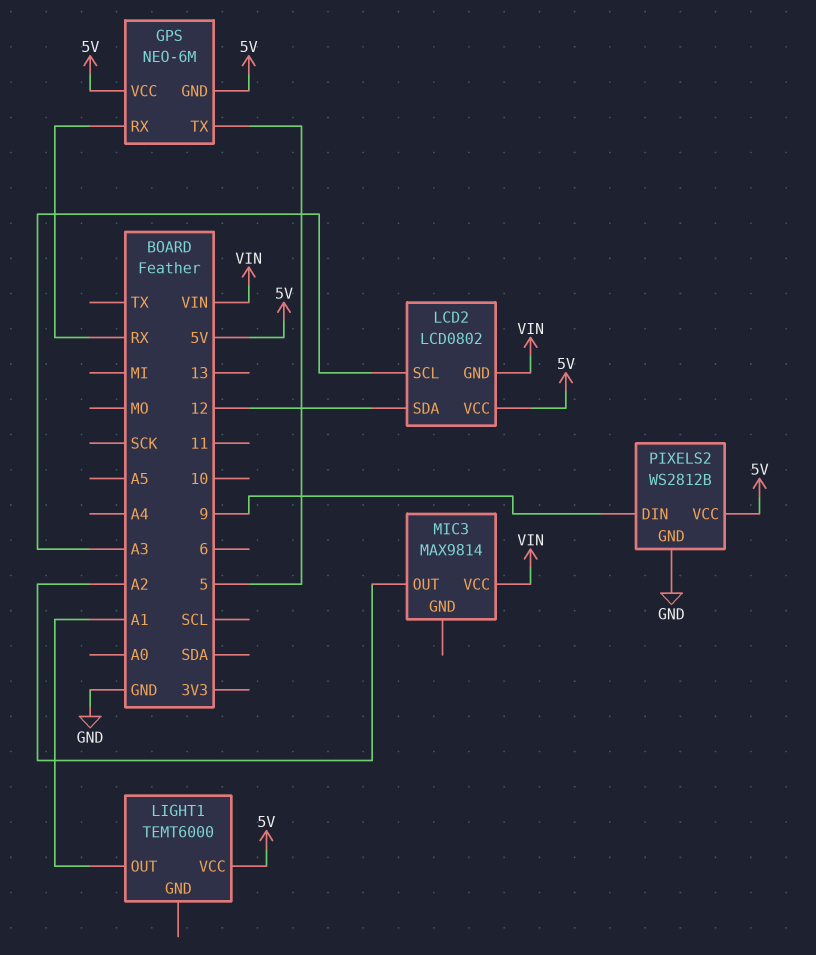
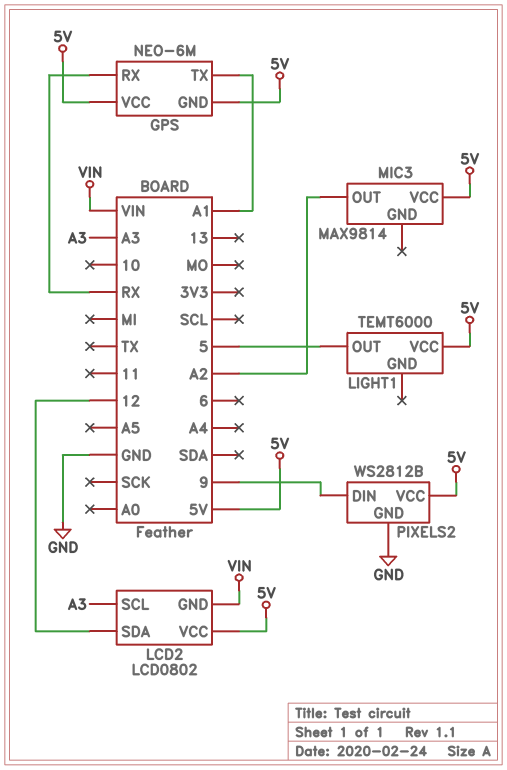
GPS pin TX: 5 -> A1
LIGHT1 pin OUT: A1 -> 5
MIC3 pin VCC: VIN -> 5V

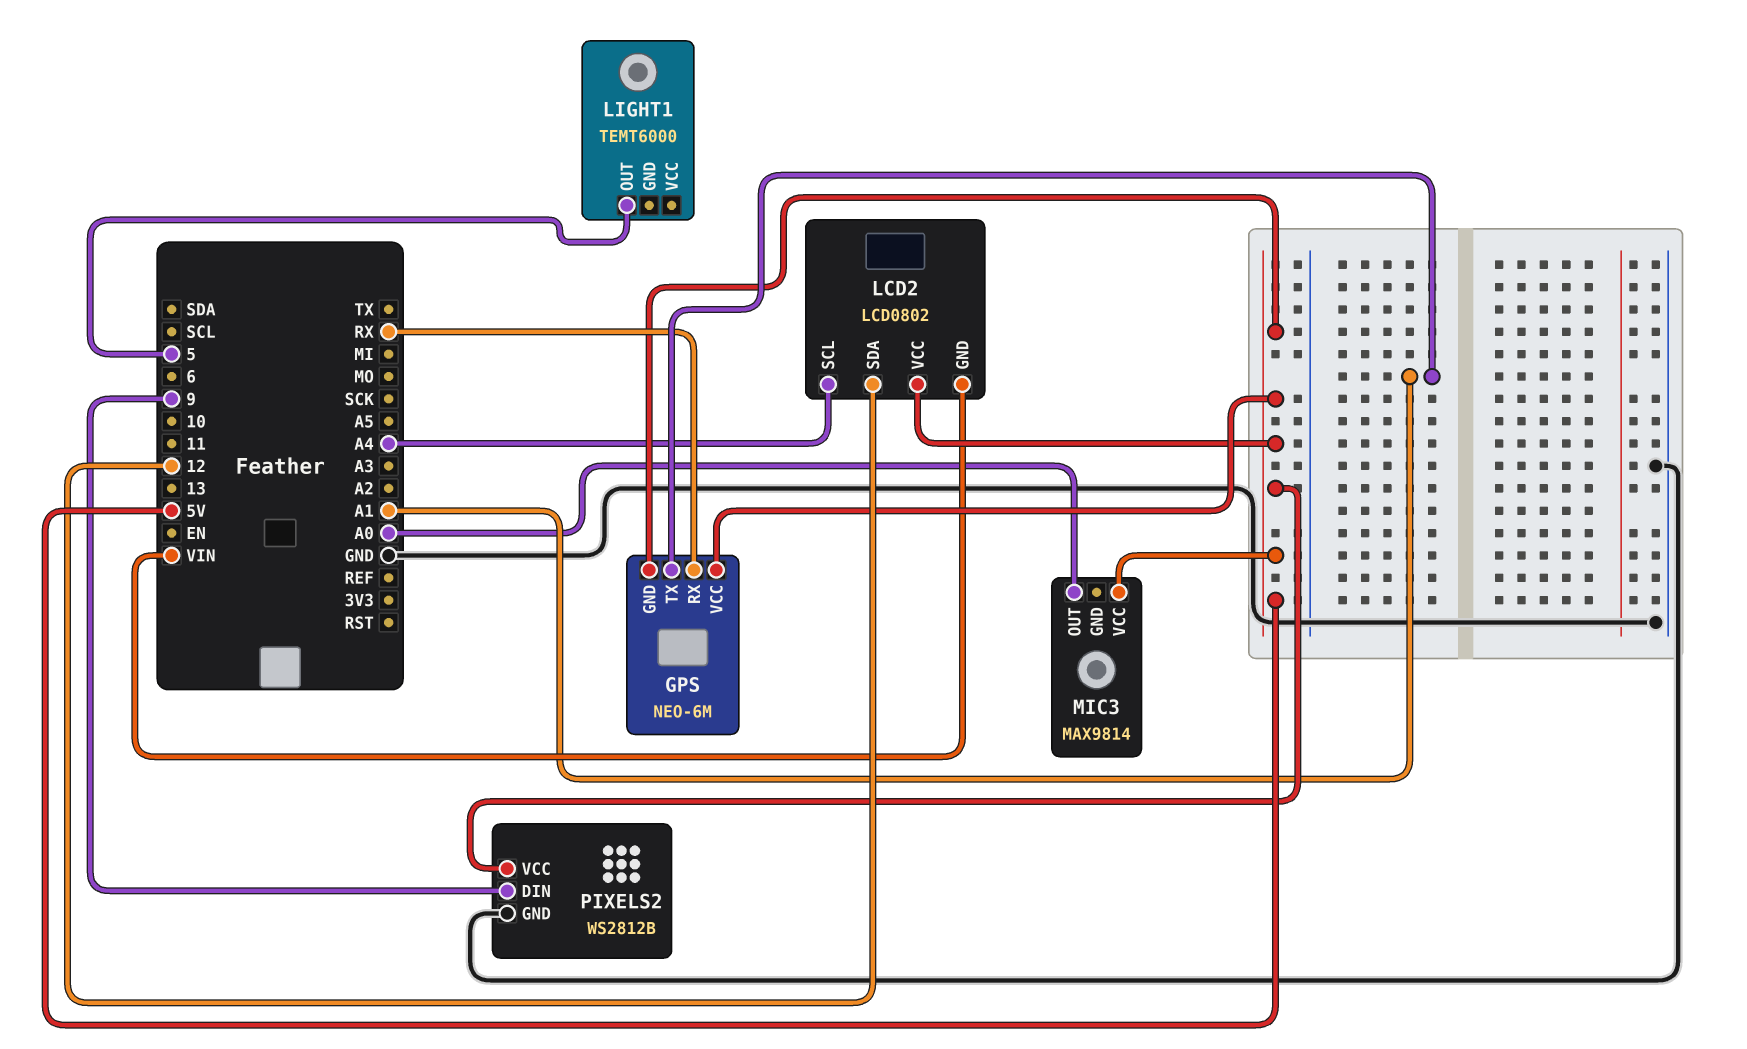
LCD2 pin SCL: A3 -> A4
LIGHT1 pin VCC: 5V -> none
MIC3 pin OUT: A2 -> A0

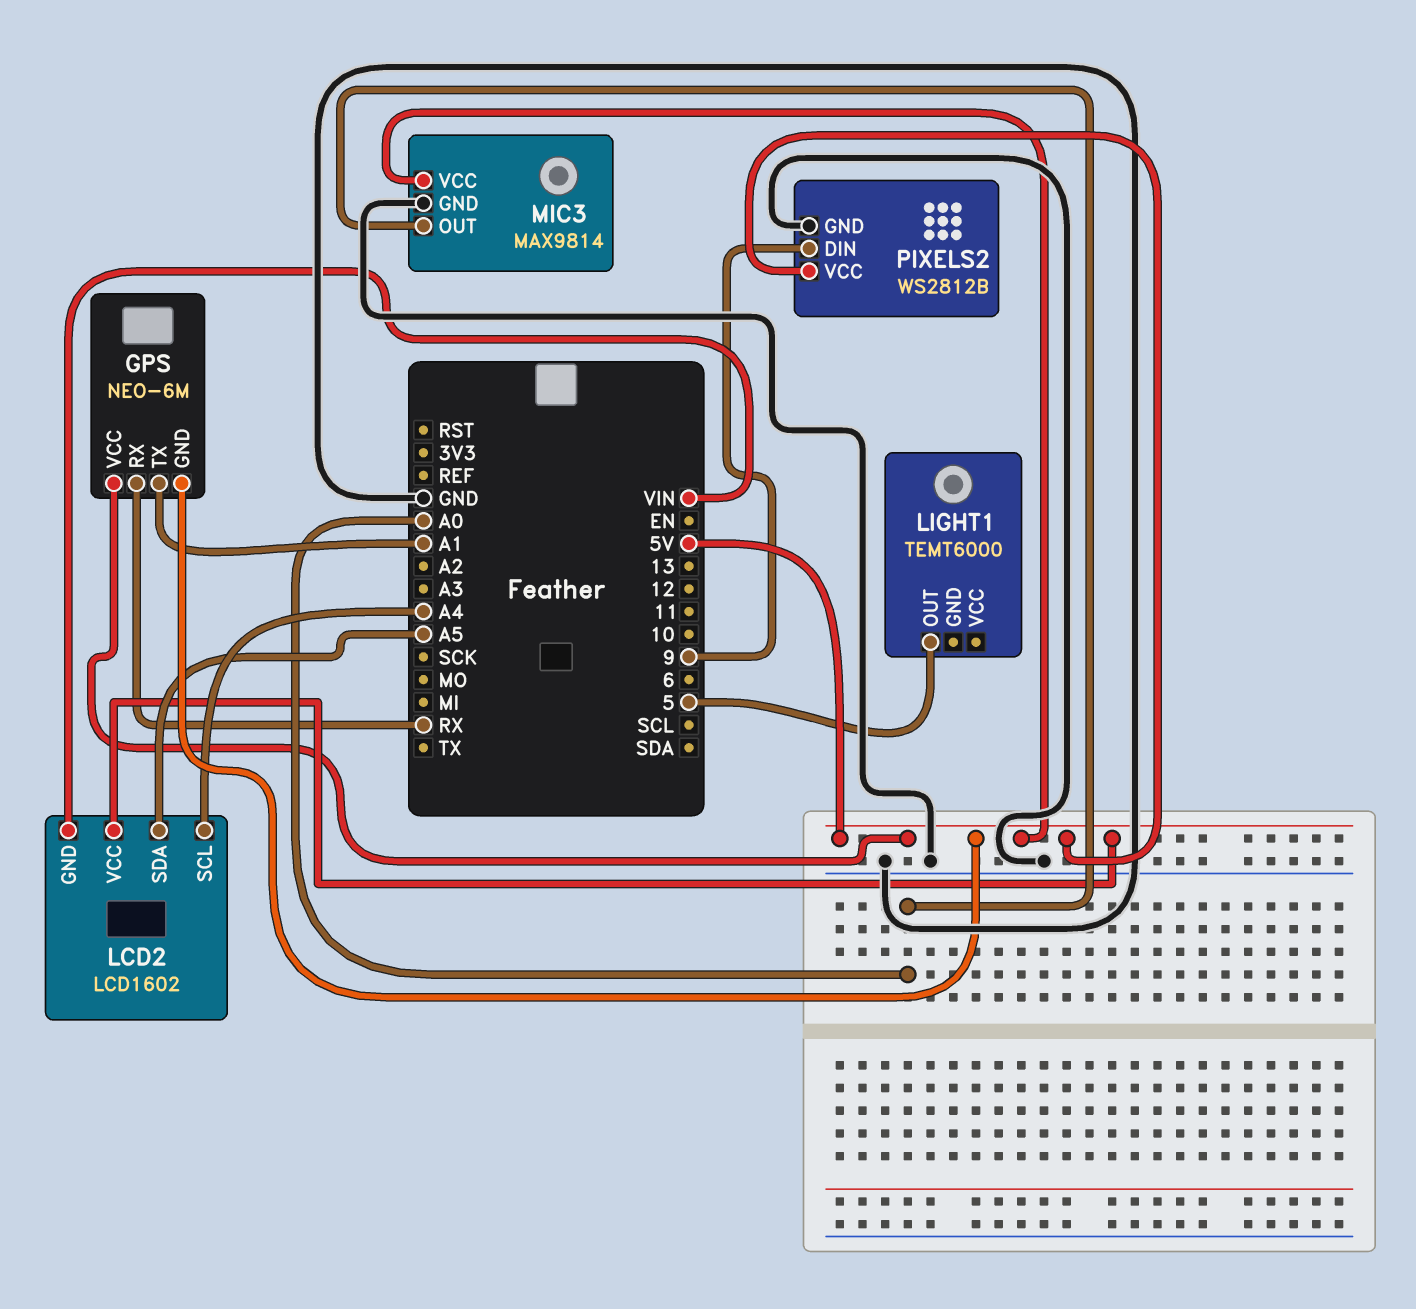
LCD2: LCD0802 -> LCD1602
LCD2 pin SDA: 12 -> A5
MIC3 pin GND: none -> GND

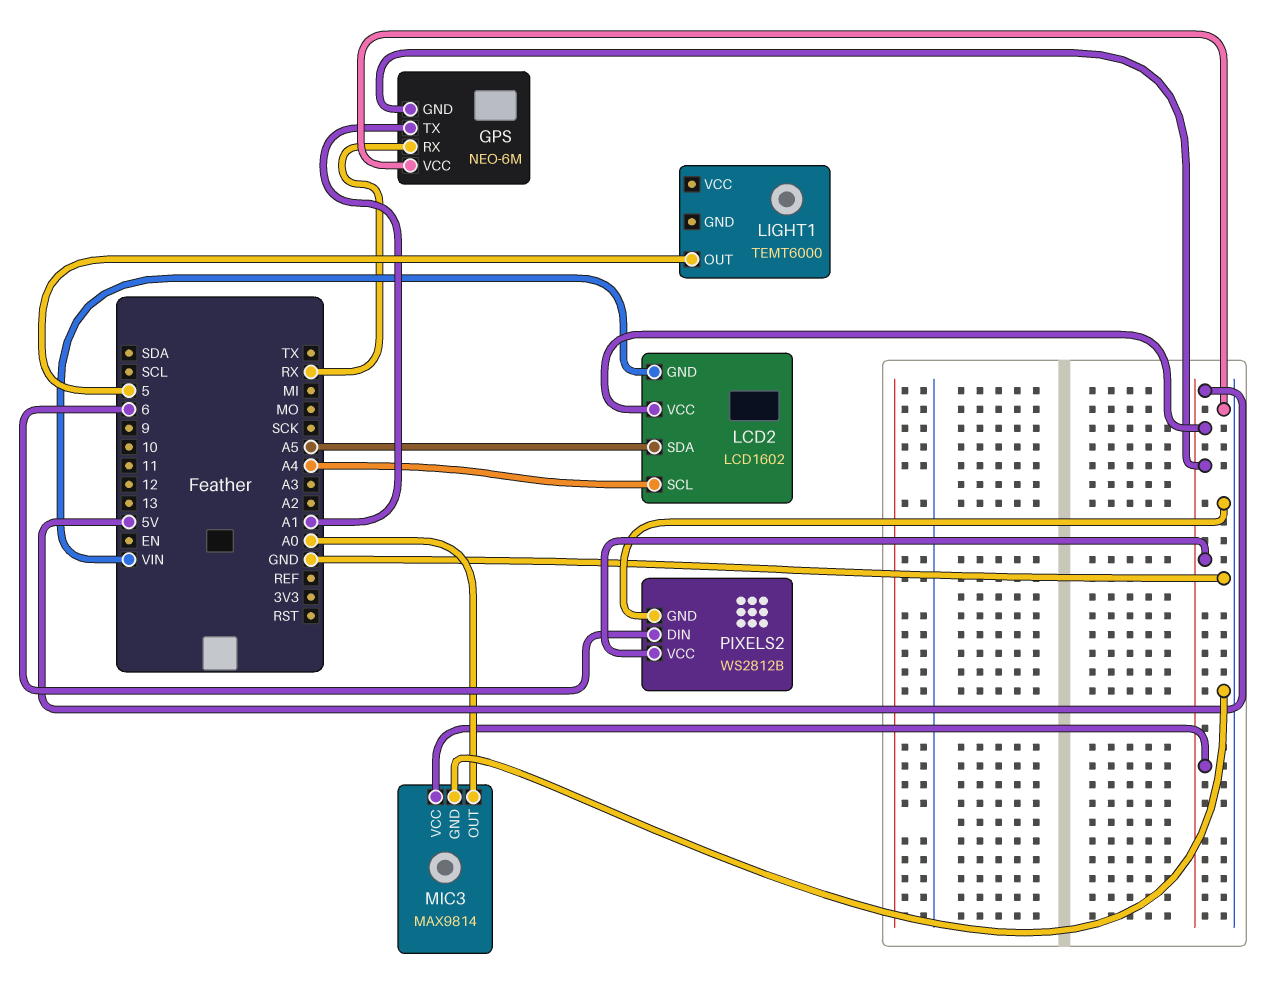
GPS pin VCC: 5V -> GND
PIXELS2 pin DIN: 9 -> 6

